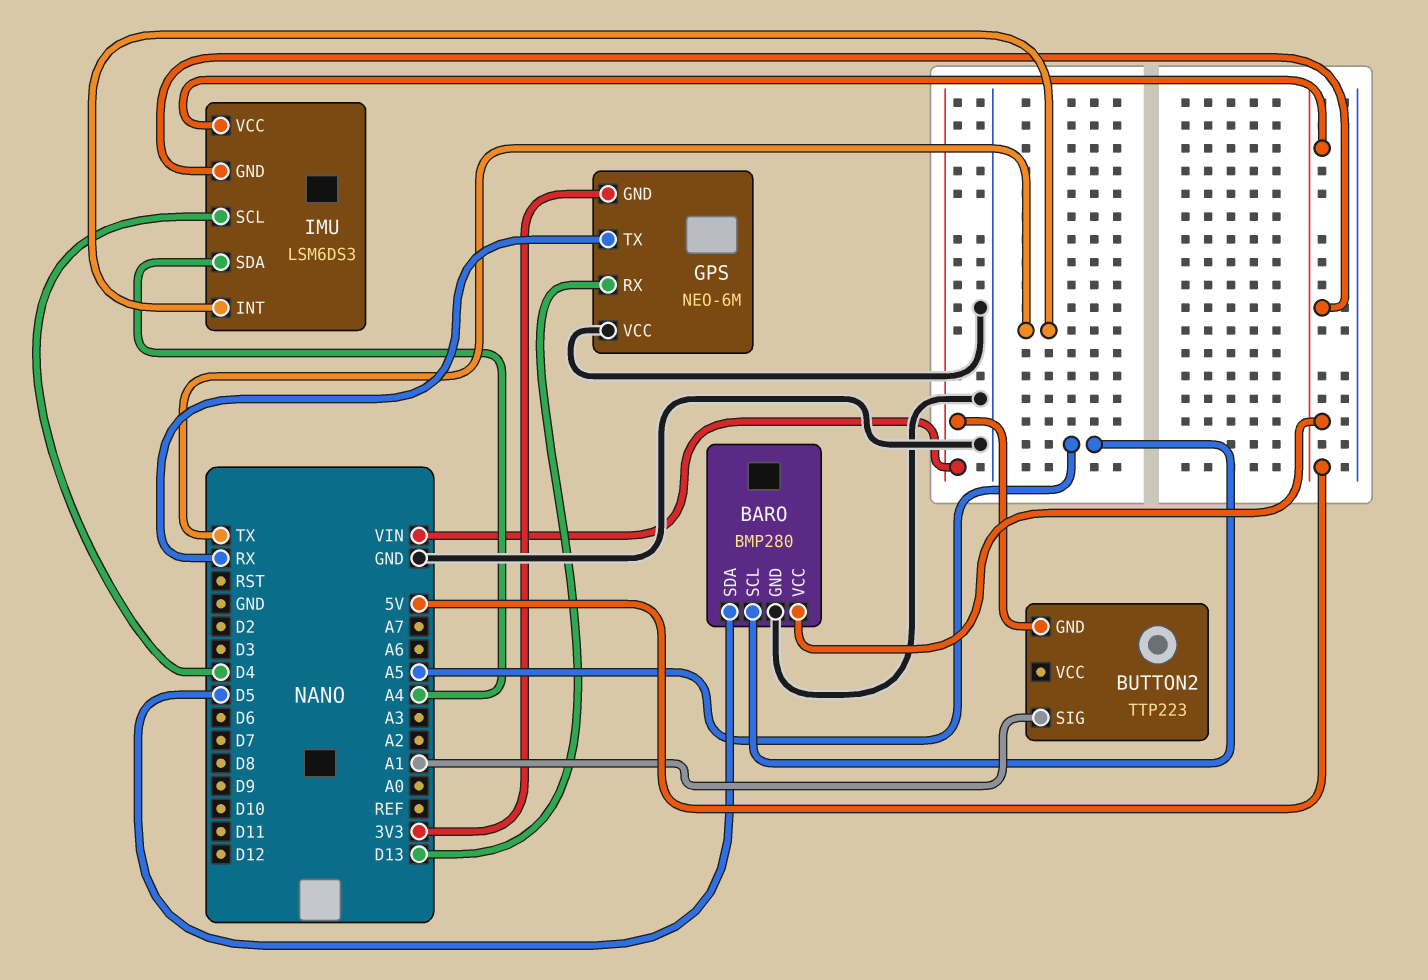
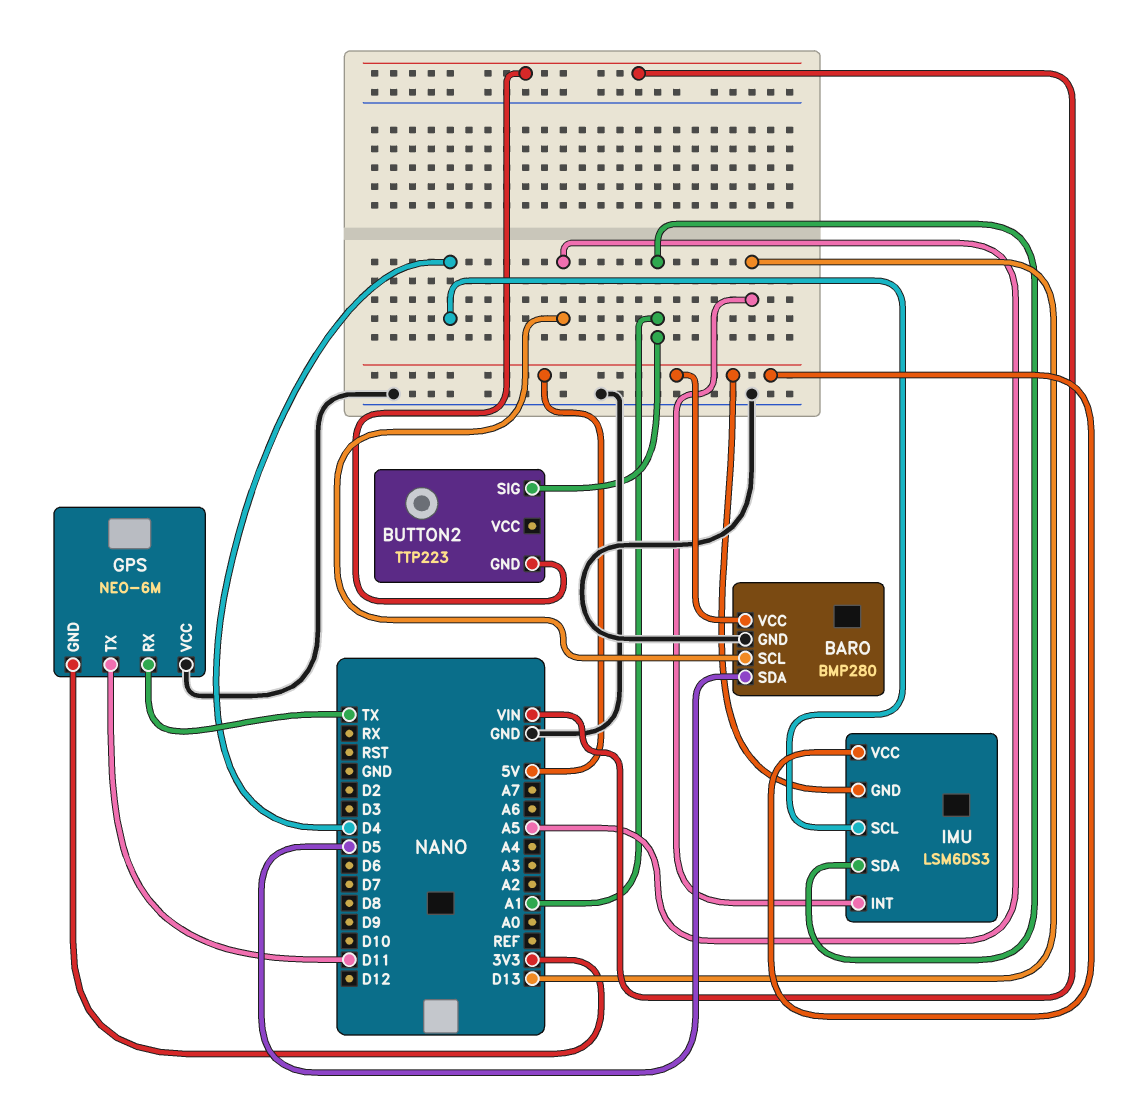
GPS pin RX: D13 -> TX
GPS pin TX: RX -> D11
IMU pin INT: TX -> D13
IMU pin SDA: A4 -> A1

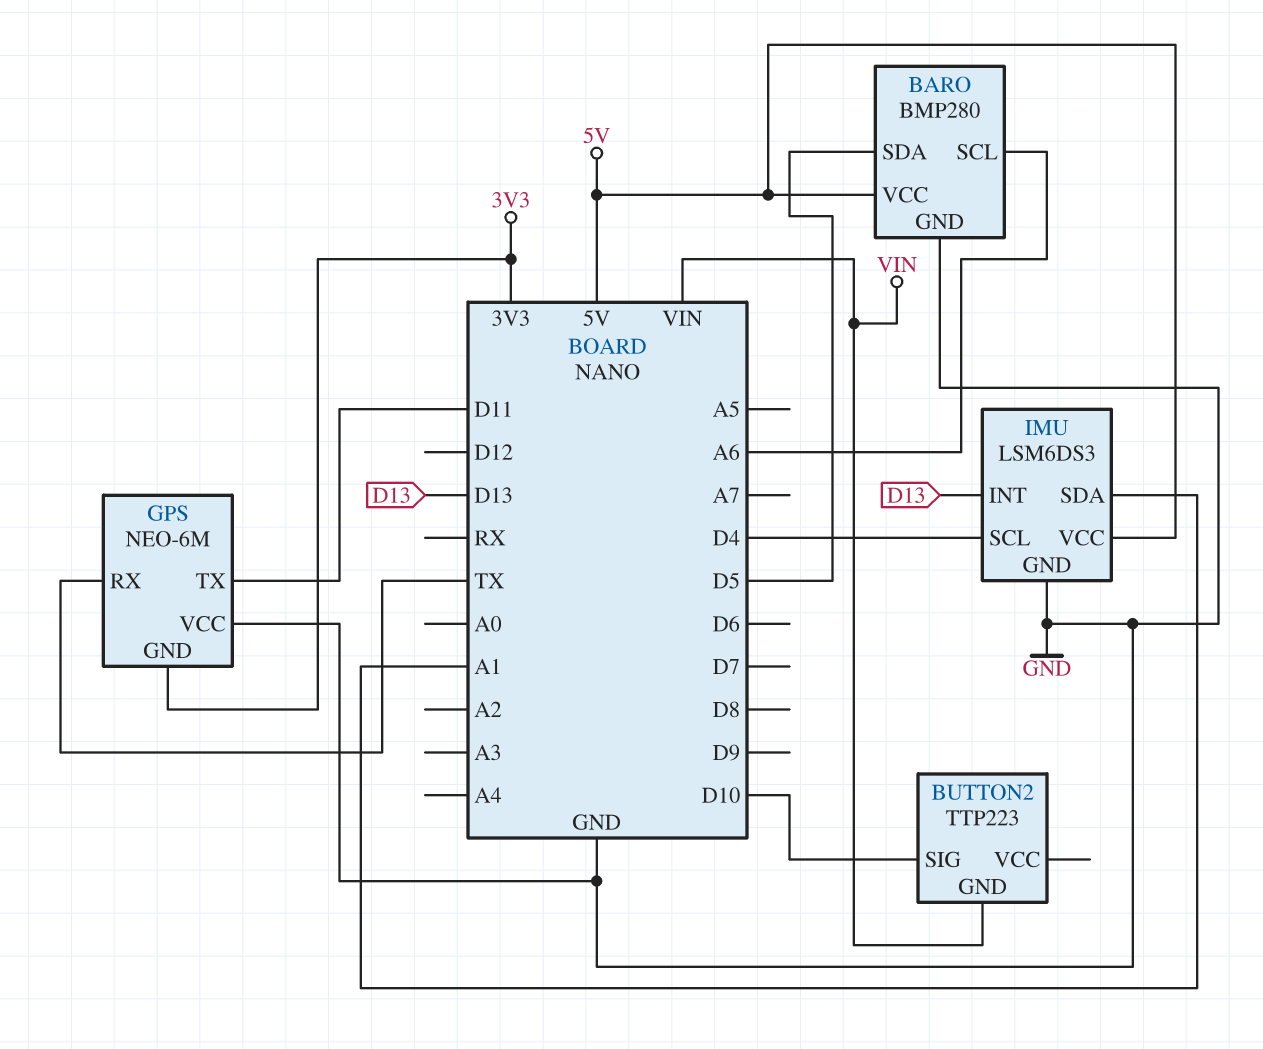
BARO pin SCL: A5 -> A6
BUTTON2 pin SIG: A1 -> D10
IMU pin GND: 5V -> GND

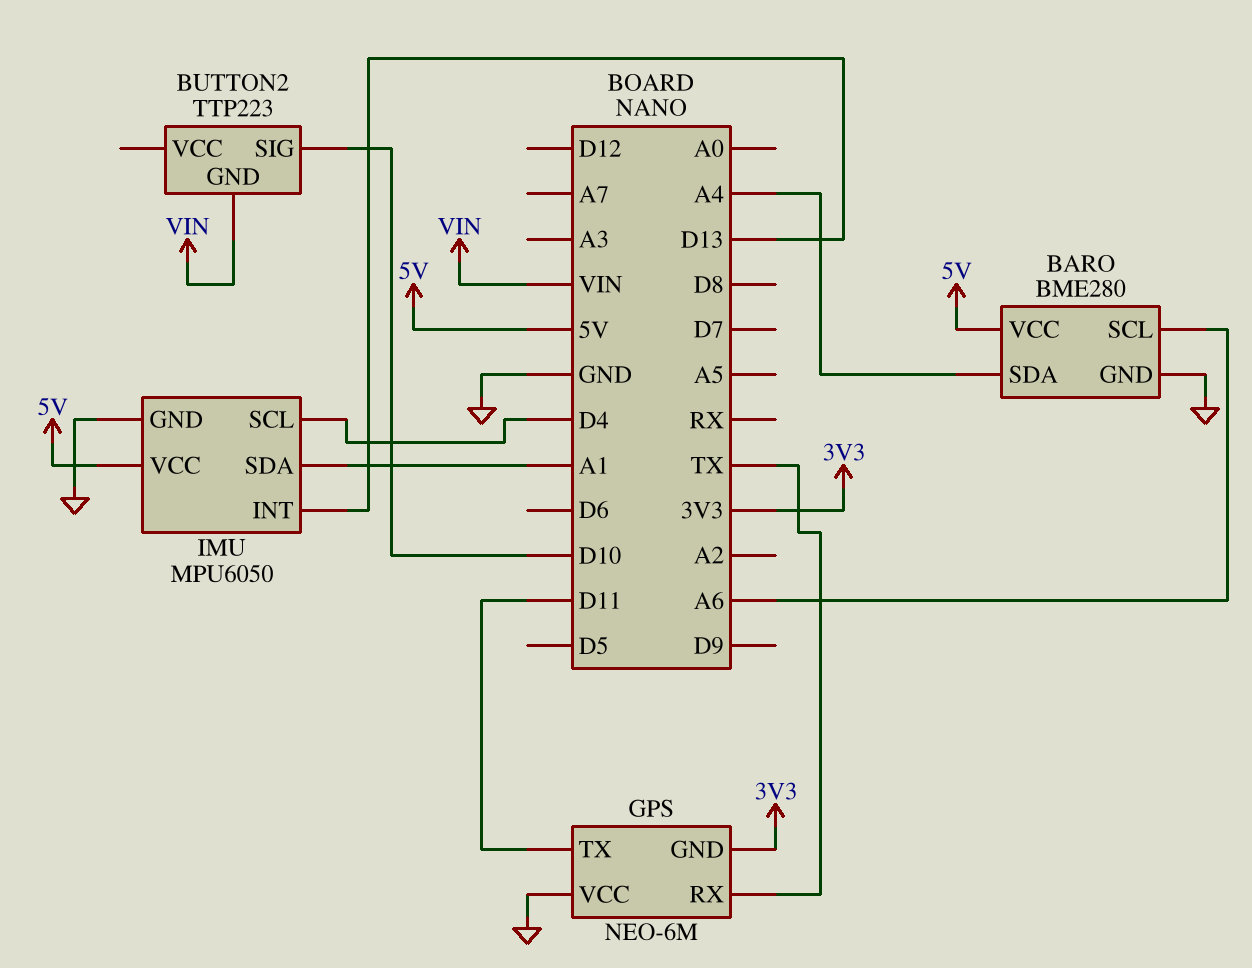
BARO: BMP280 -> BME280
BARO pin SDA: D5 -> A4
IMU: LSM6DS3 -> MPU6050

